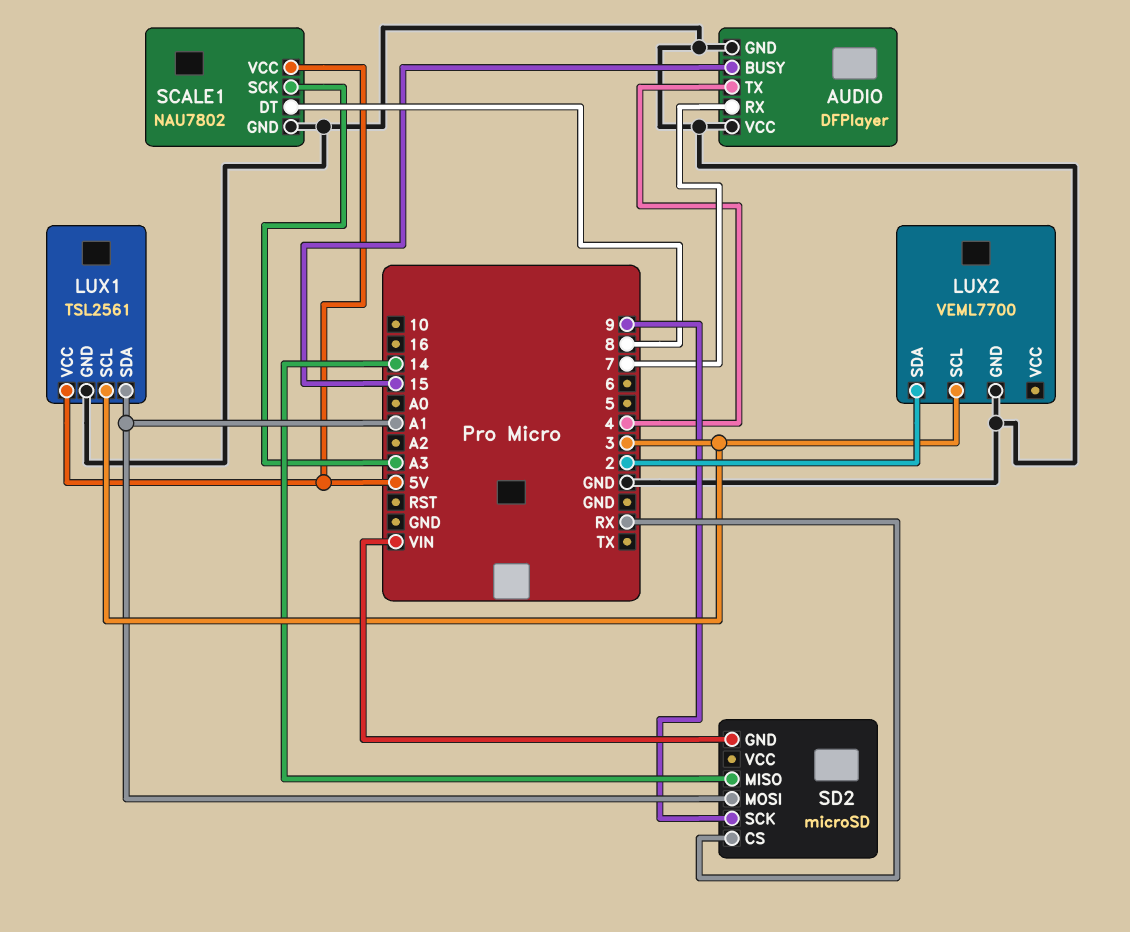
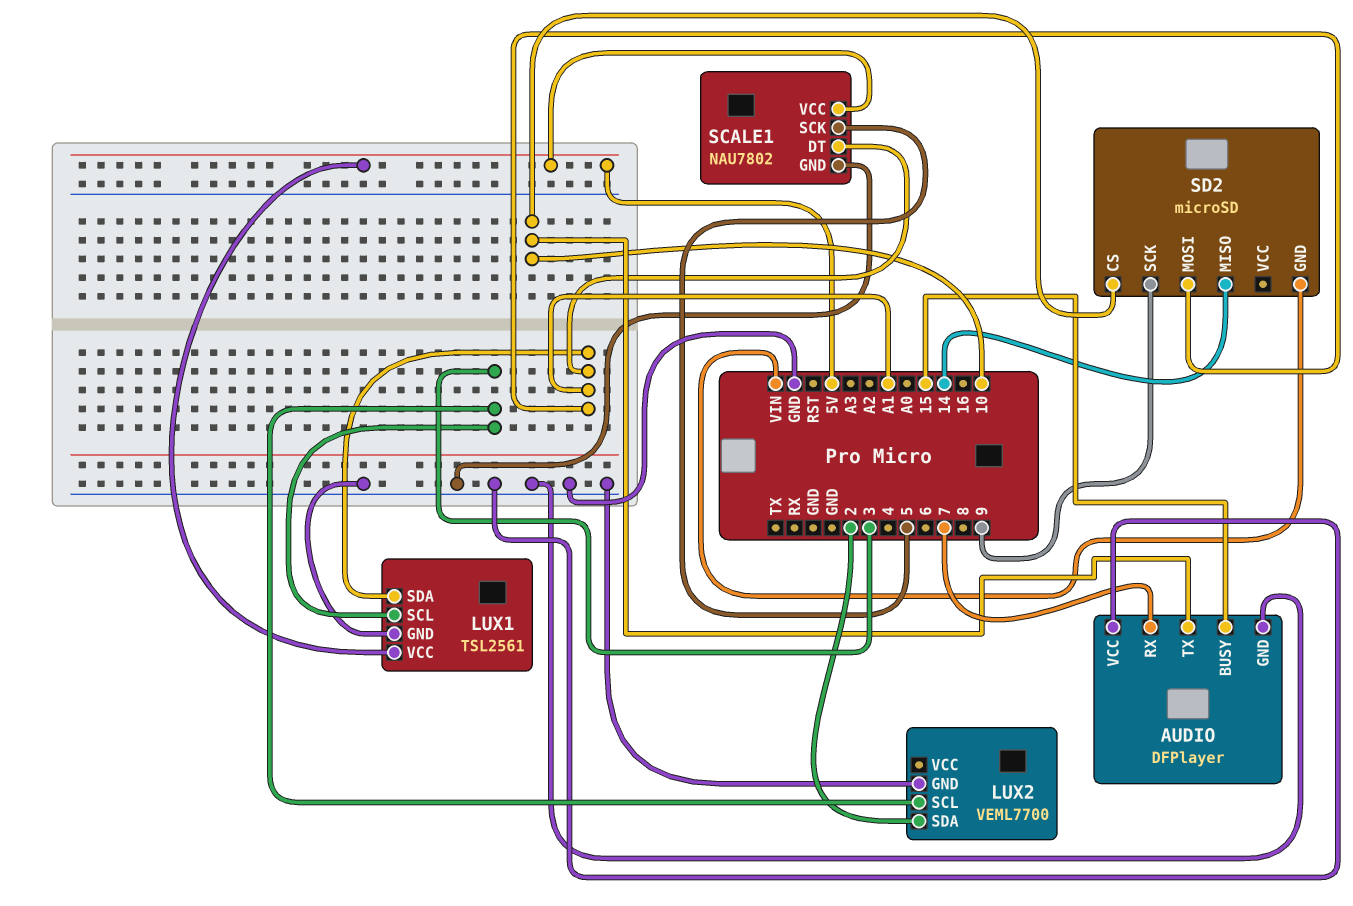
AUDIO pin TX: 4 -> 10
SCALE1 pin DT: 8 -> A1
SCALE1 pin SCK: A3 -> 5
SD2 pin CS: RX -> 10

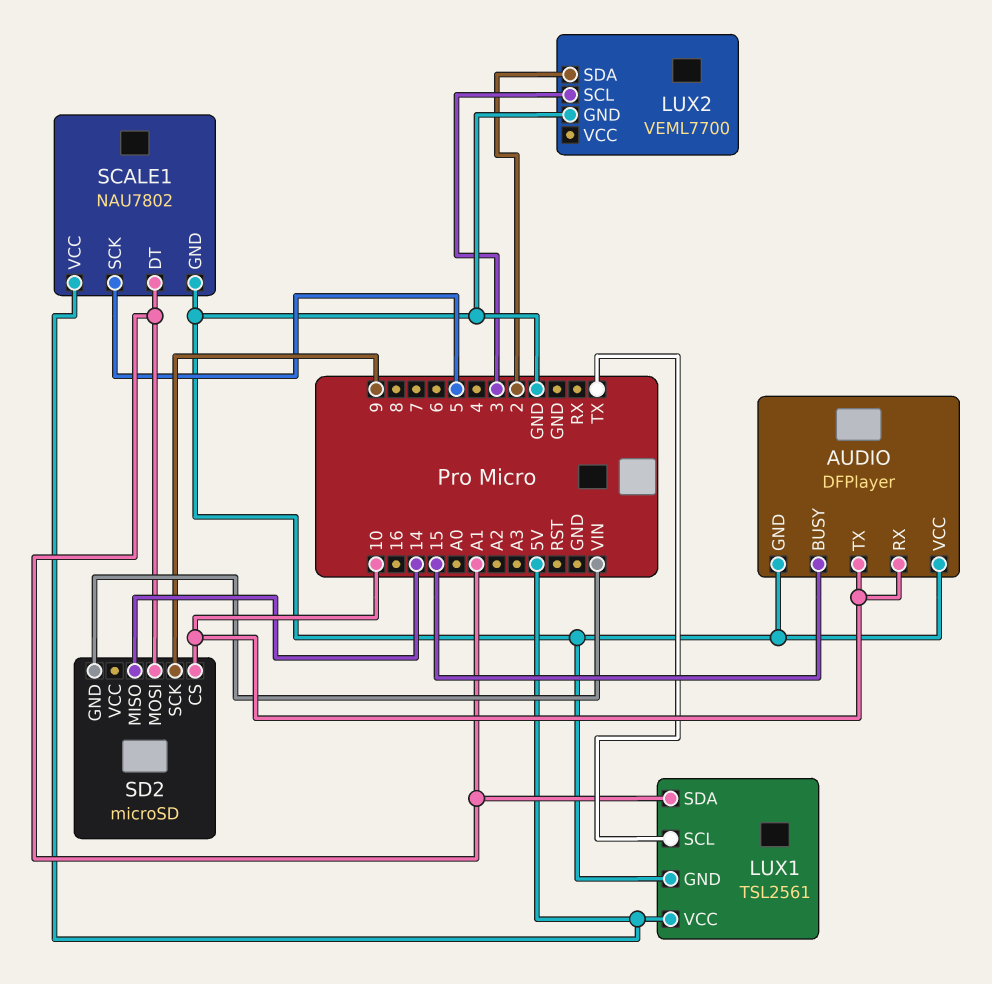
AUDIO pin RX: 7 -> 10
LUX1 pin SCL: 3 -> TX

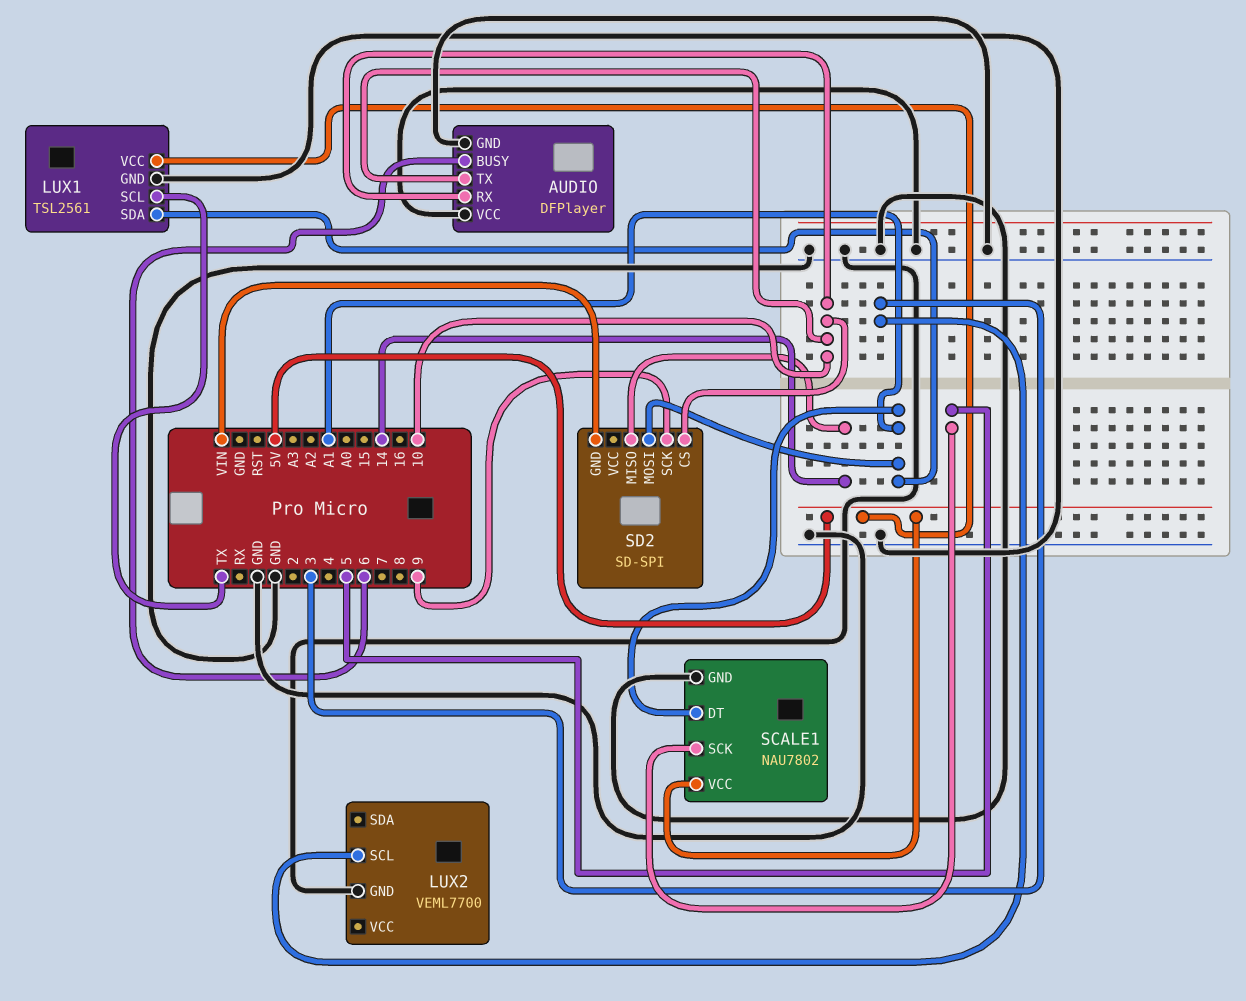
AUDIO pin BUSY: 15 -> 6
LUX2 pin SDA: 2 -> none
SD2: microSD -> SD-SPI

